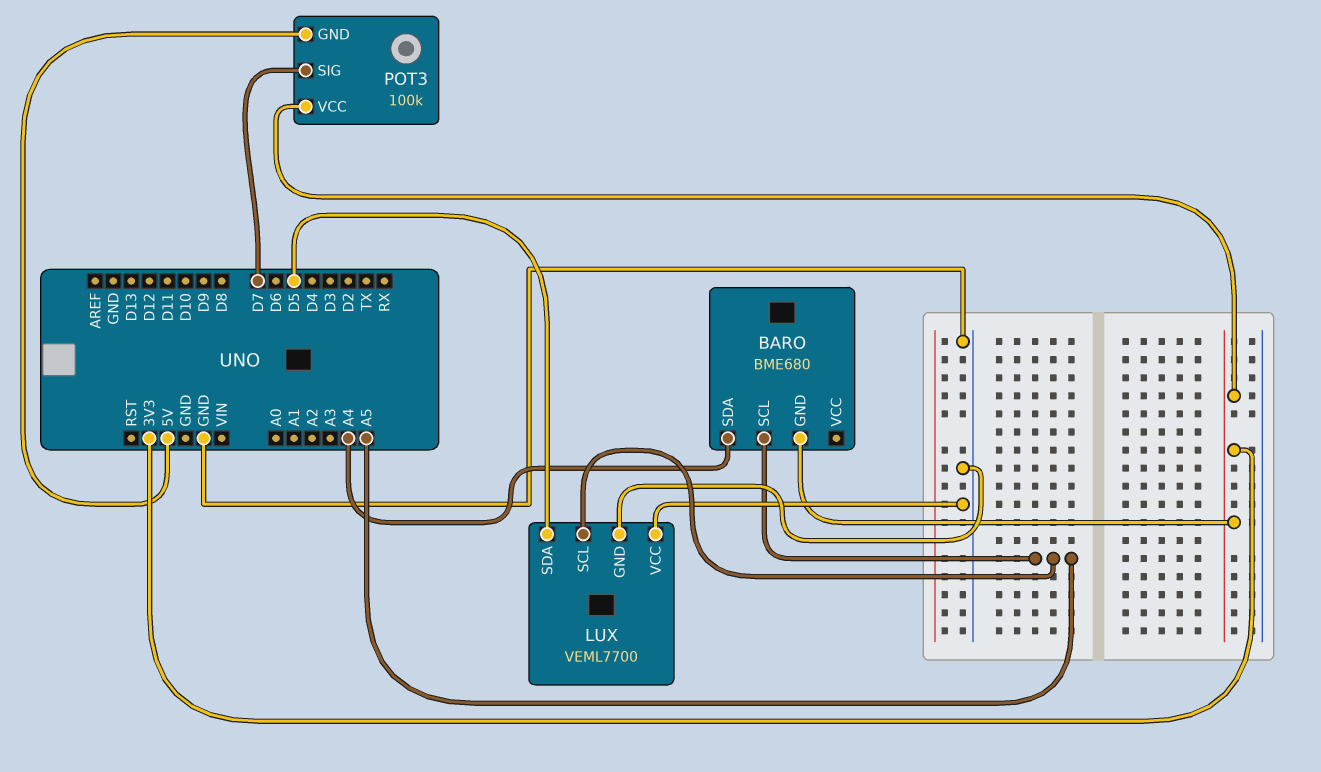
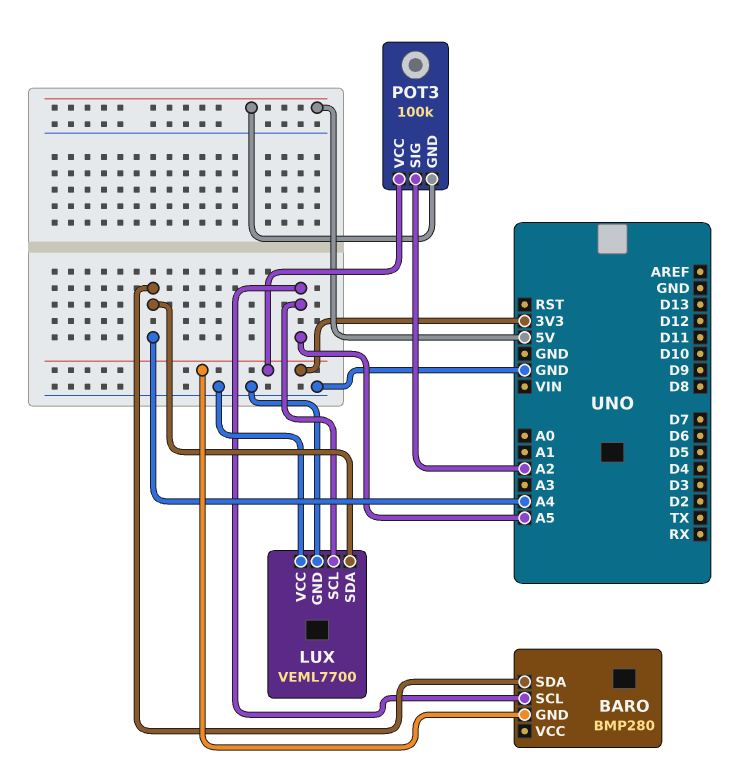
BARO: BME680 -> BMP280
LUX pin SDA: D5 -> A4
POT3 pin SIG: D7 -> A2

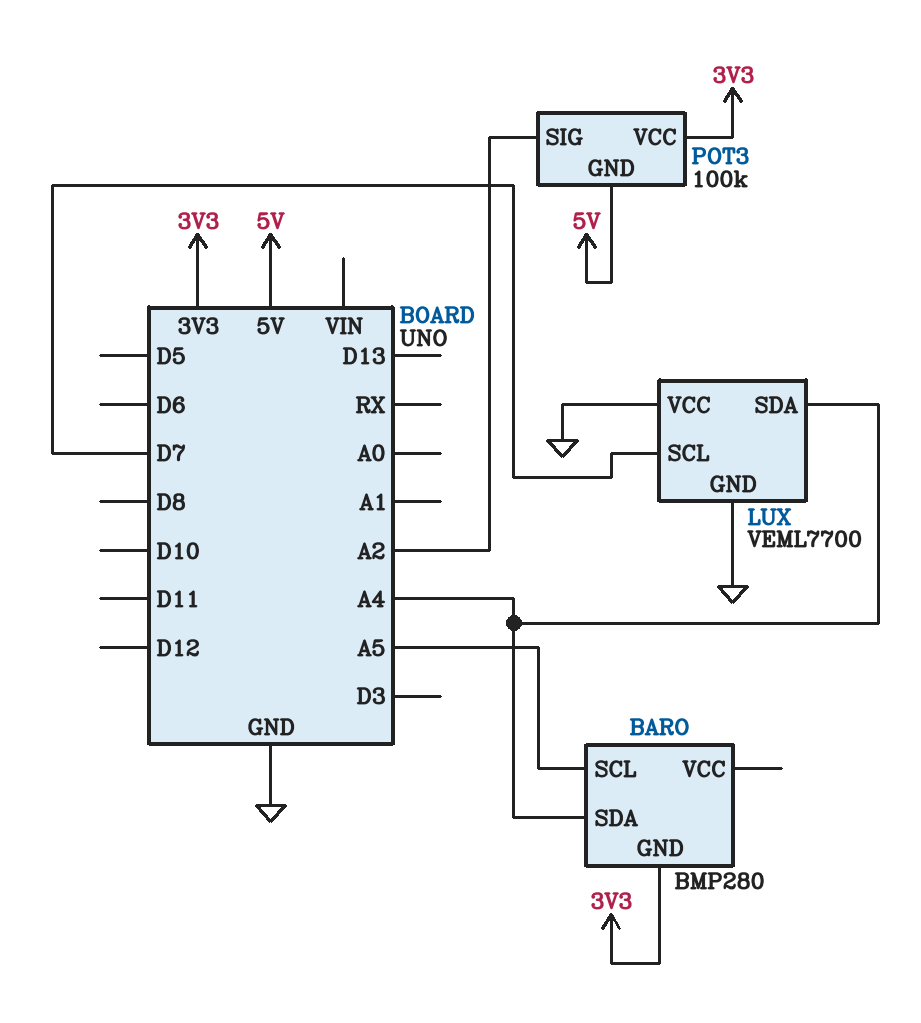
LUX pin SCL: A5 -> D7

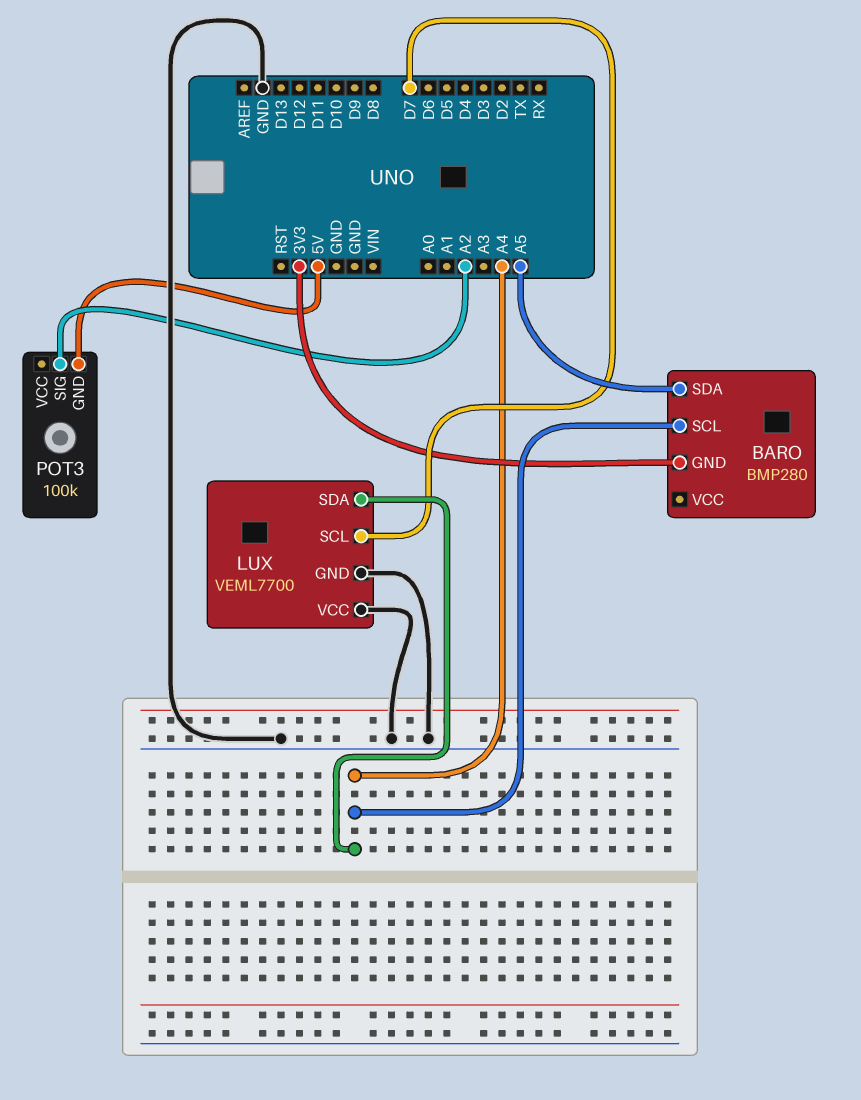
BARO pin SCL: A5 -> A4
BARO pin SDA: A4 -> A5
POT3 pin VCC: 3V3 -> none

